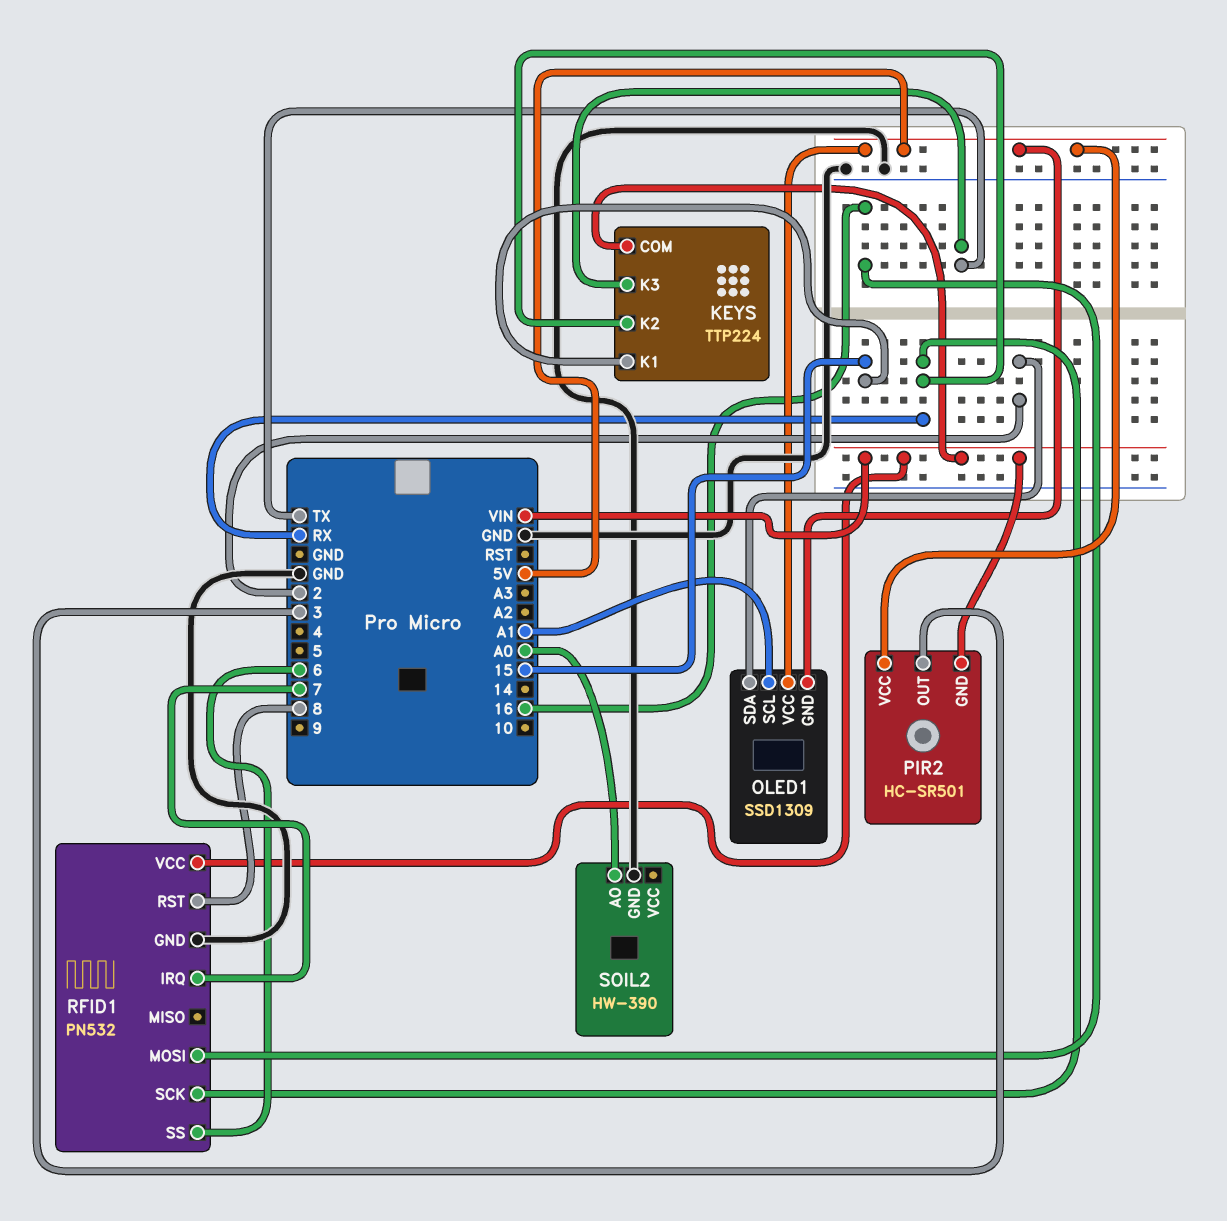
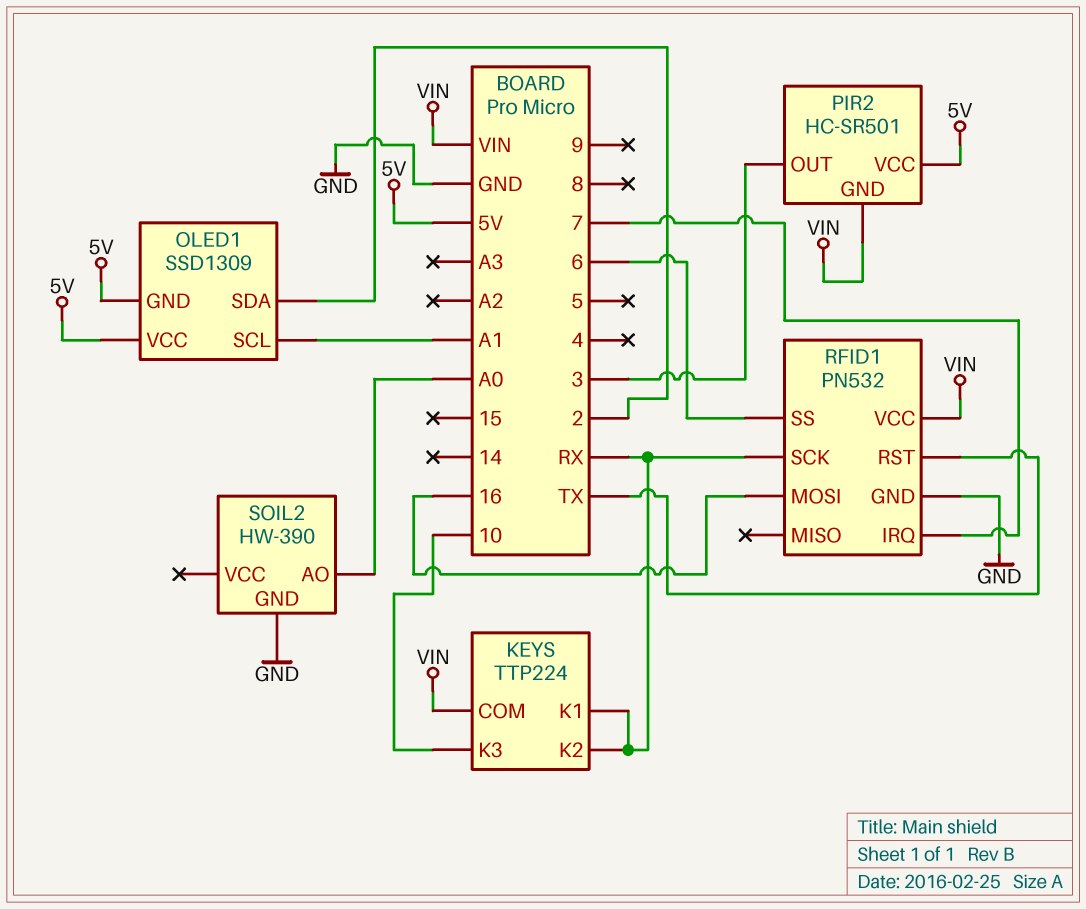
KEYS pin K1: 15 -> RX
KEYS pin K3: TX -> 10
RFID1 pin RST: 8 -> TX

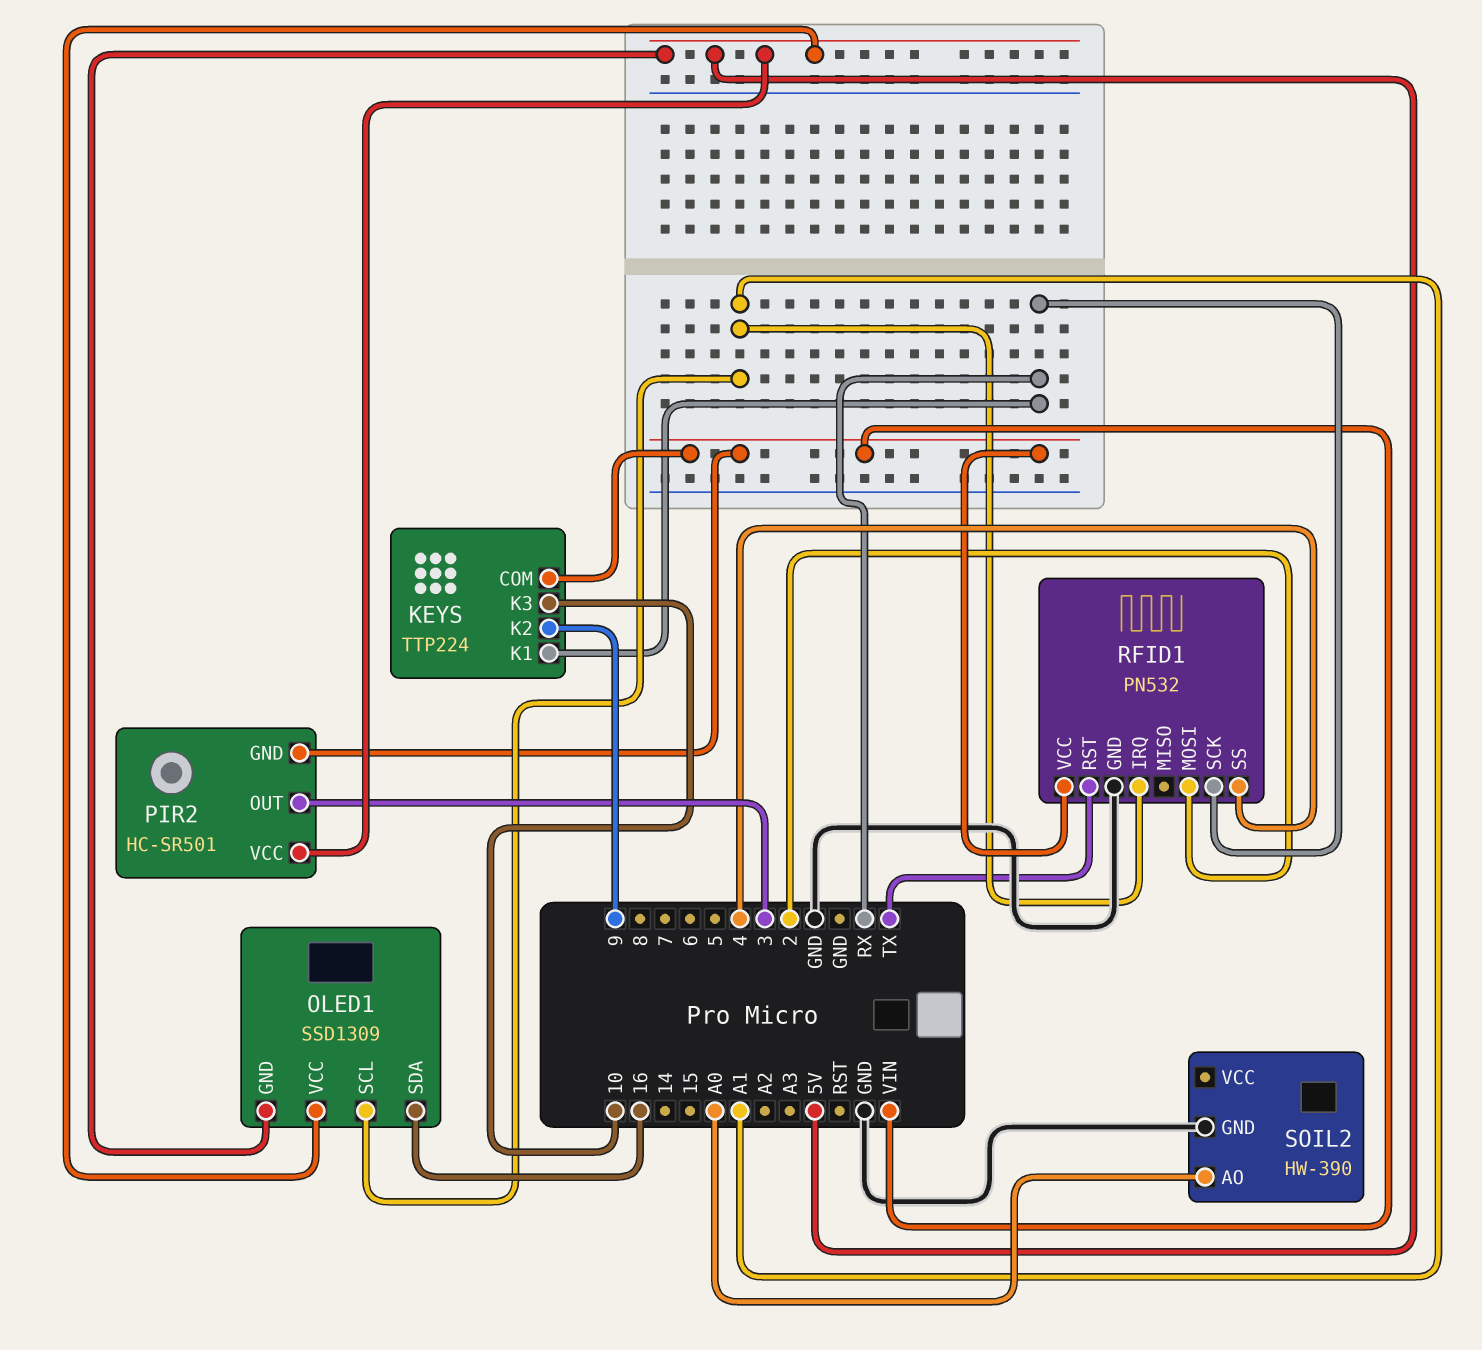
KEYS pin K2: RX -> 9
OLED1 pin SDA: 2 -> 16
RFID1 pin IRQ: 7 -> A1
RFID1 pin MOSI: 16 -> 2
RFID1 pin SS: 6 -> 4

